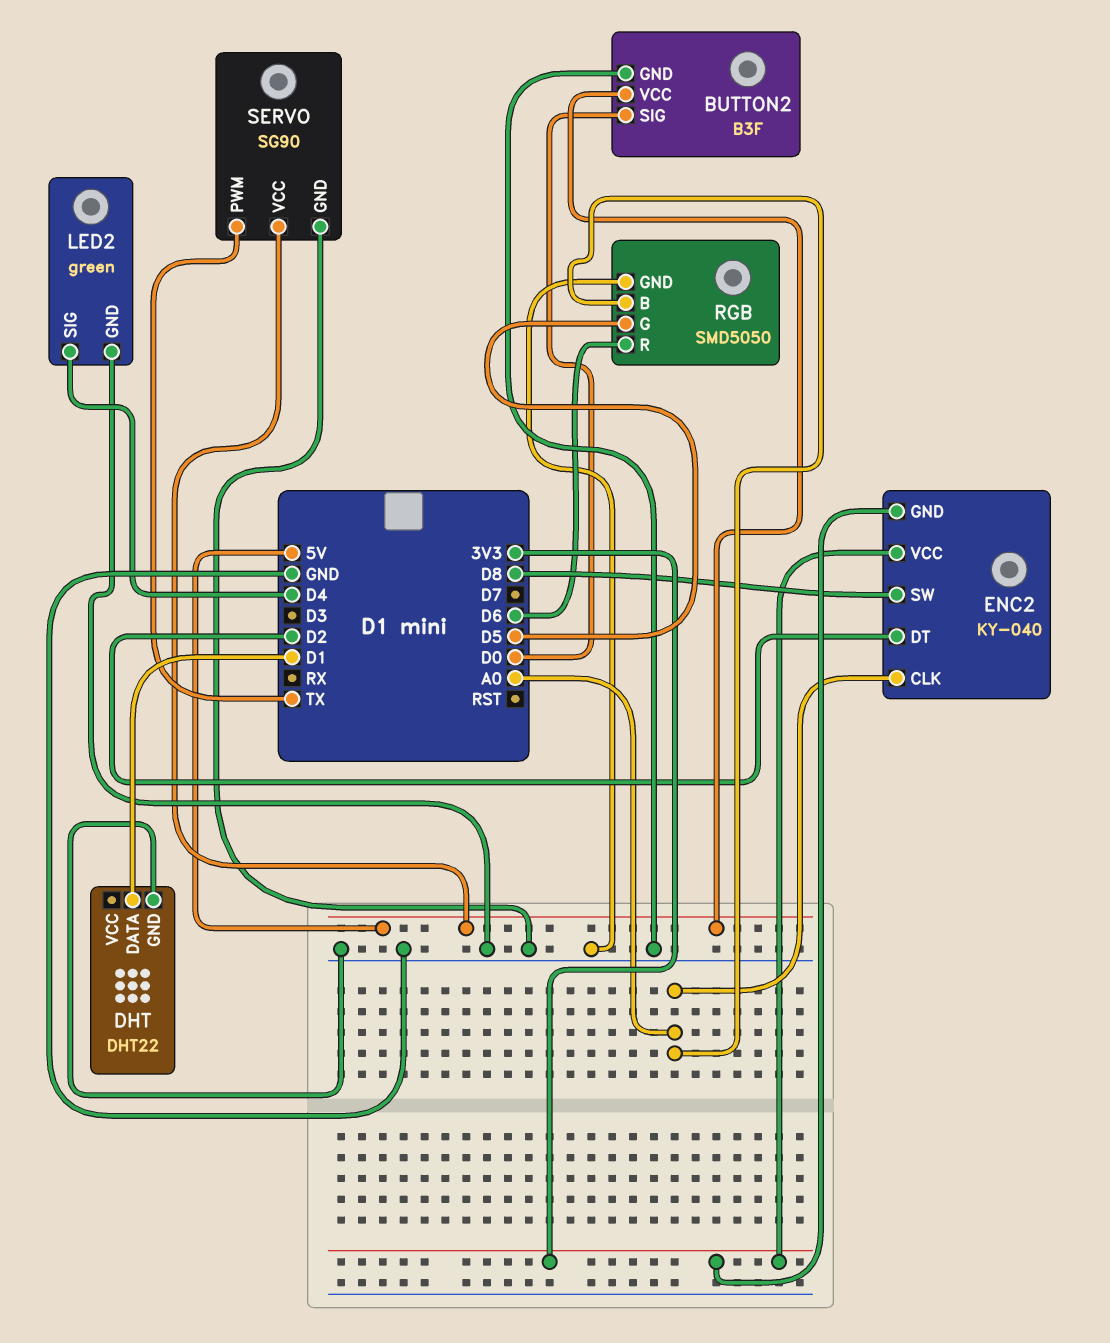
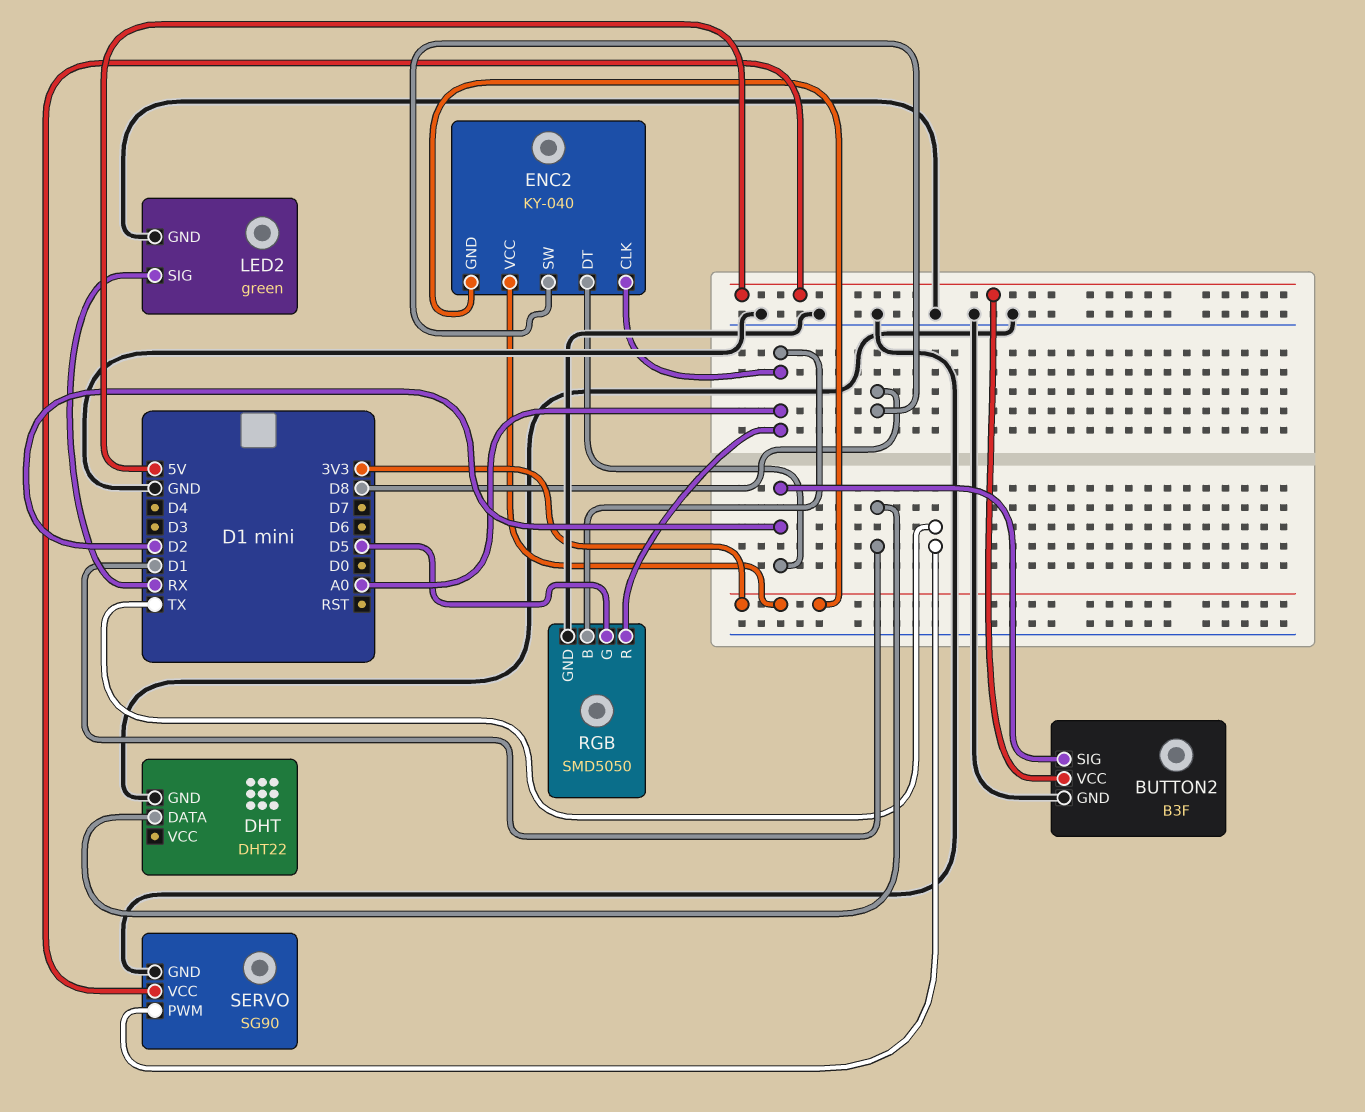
BUTTON2 pin SIG: D0 -> D2
LED2 pin SIG: D4 -> RX
RGB pin R: D6 -> A0

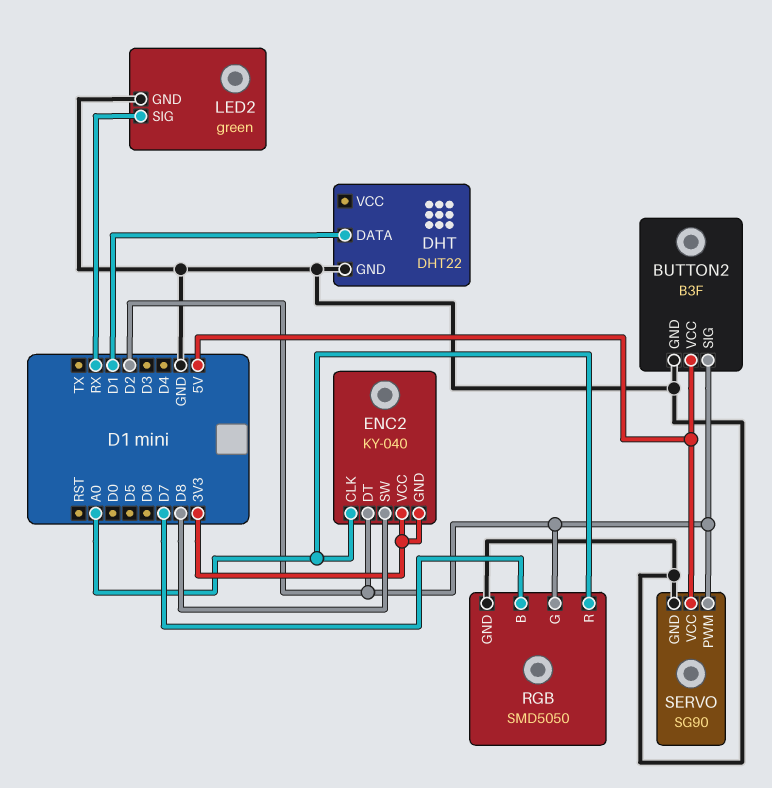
RGB pin B: A0 -> D7
RGB pin G: D5 -> D2
SERVO pin PWM: TX -> D2

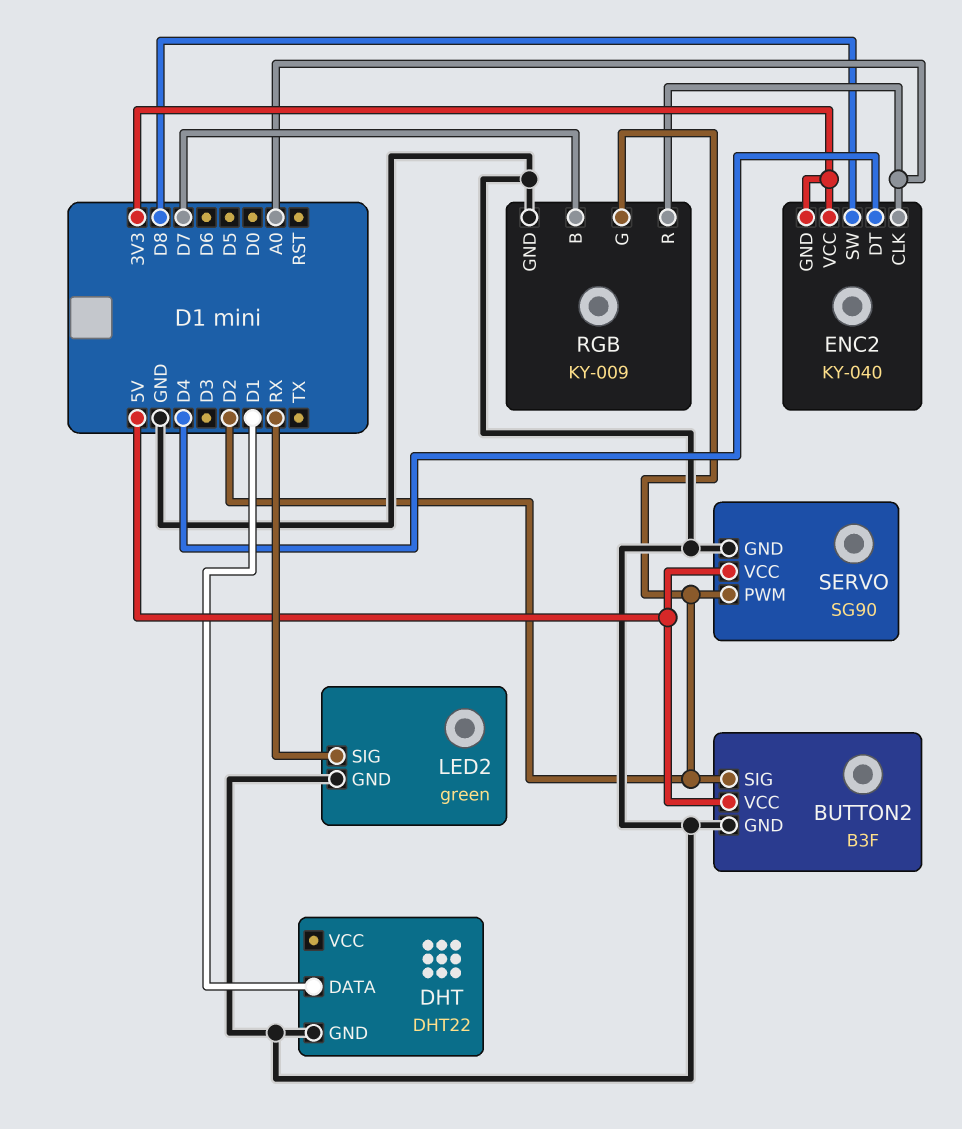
ENC2 pin DT: D2 -> D4
RGB: SMD5050 -> KY-009

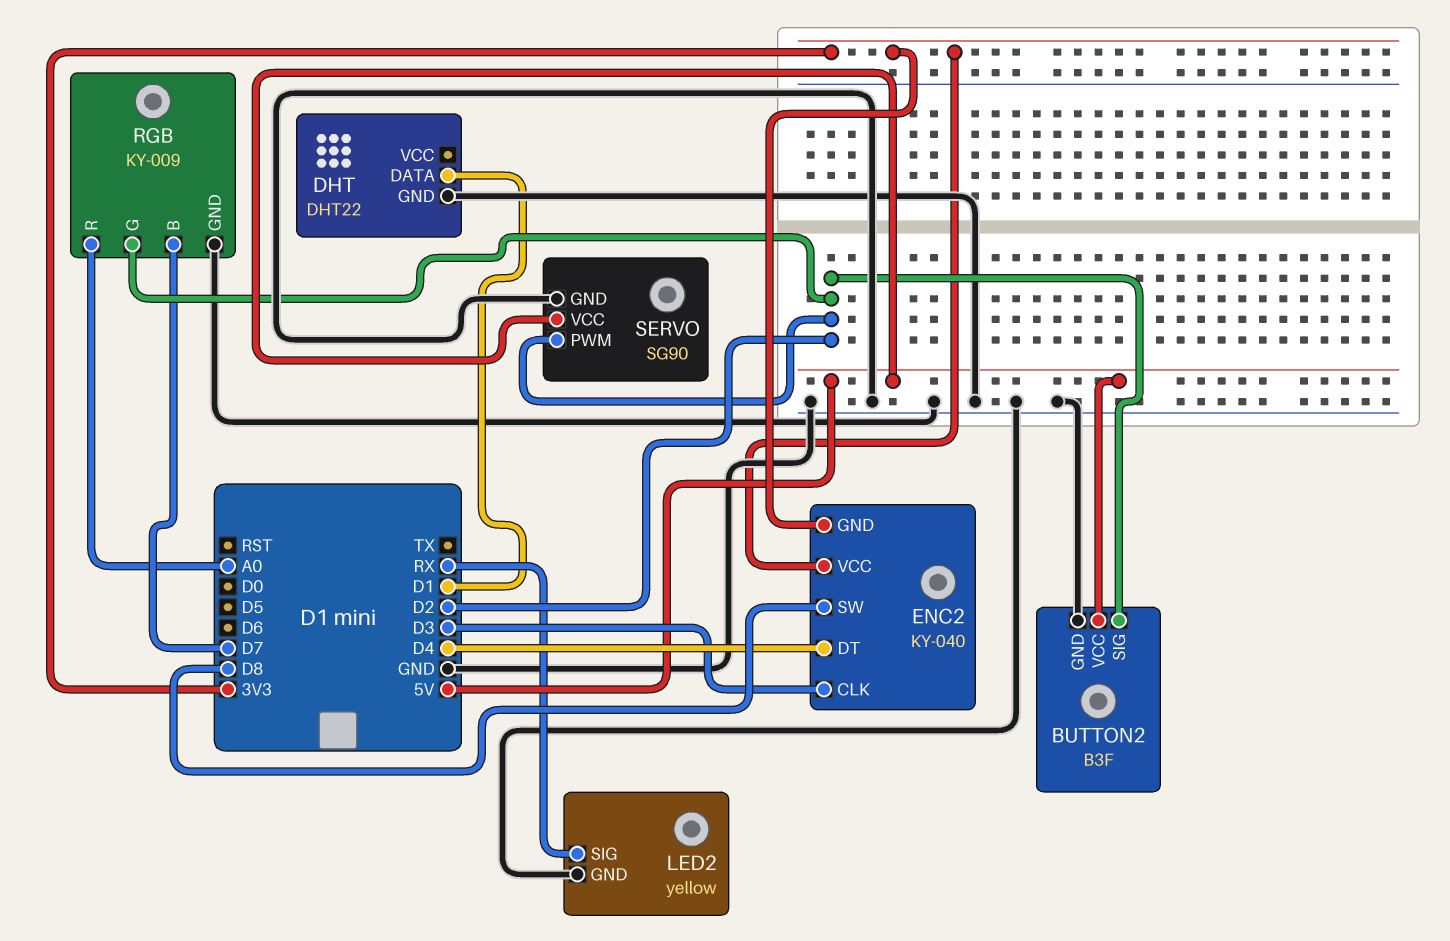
ENC2 pin CLK: A0 -> D3
LED2: green -> yellow

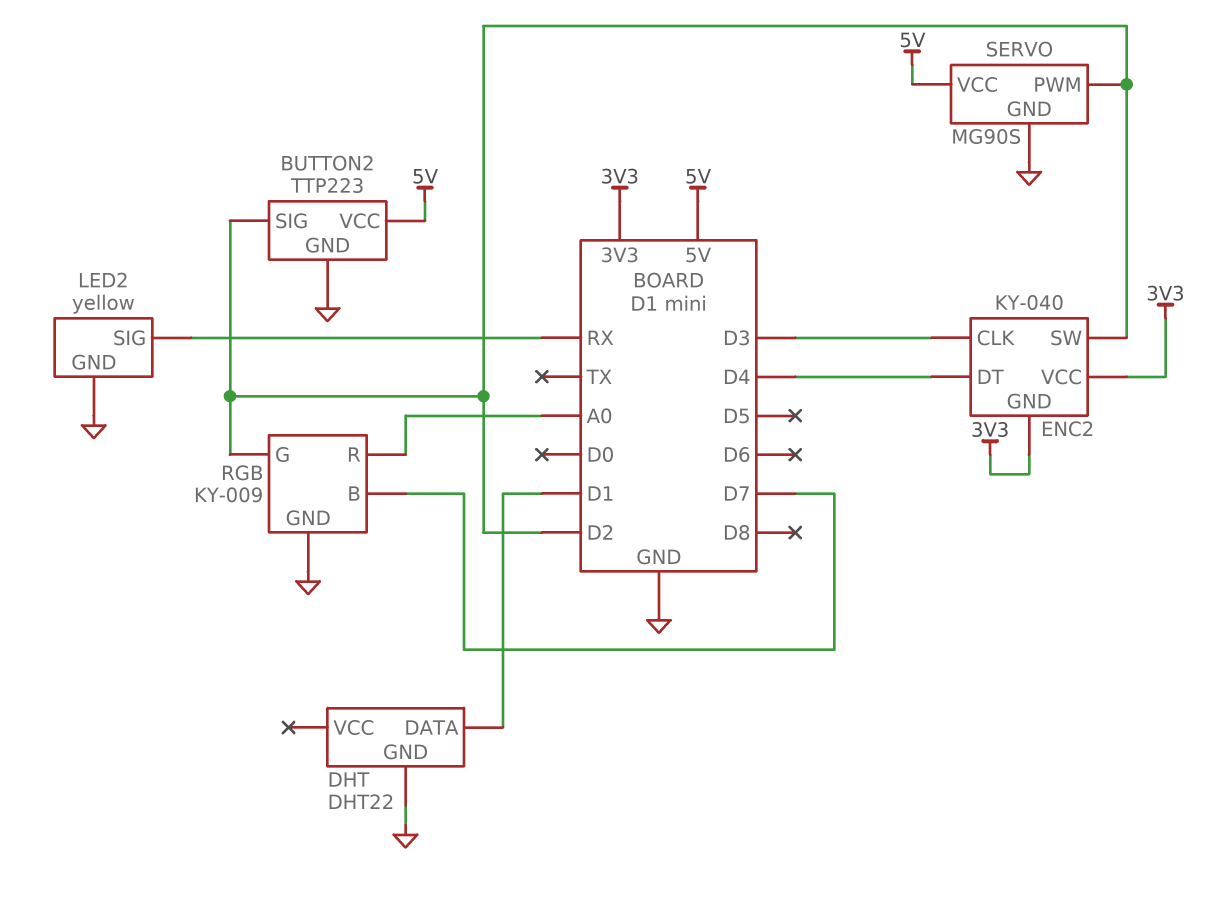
BUTTON2: B3F -> TTP223
ENC2 pin SW: D8 -> D2
SERVO: SG90 -> MG90S

